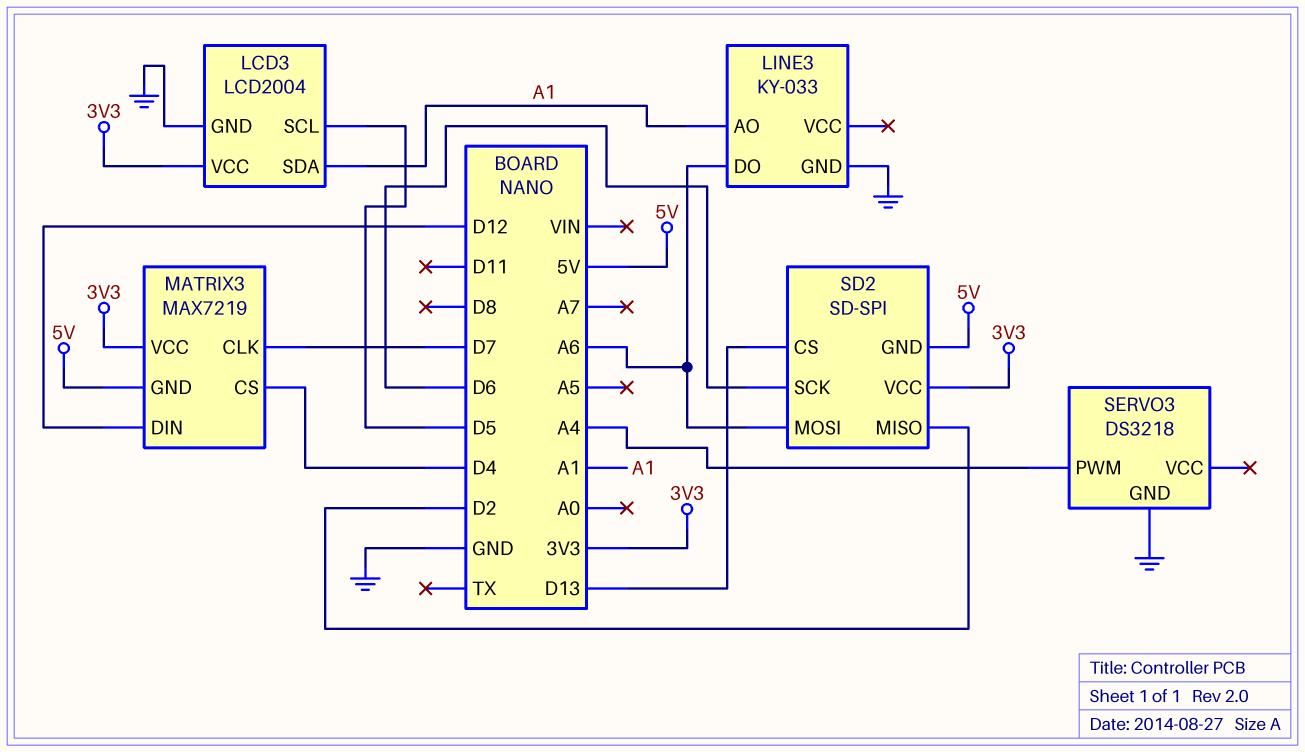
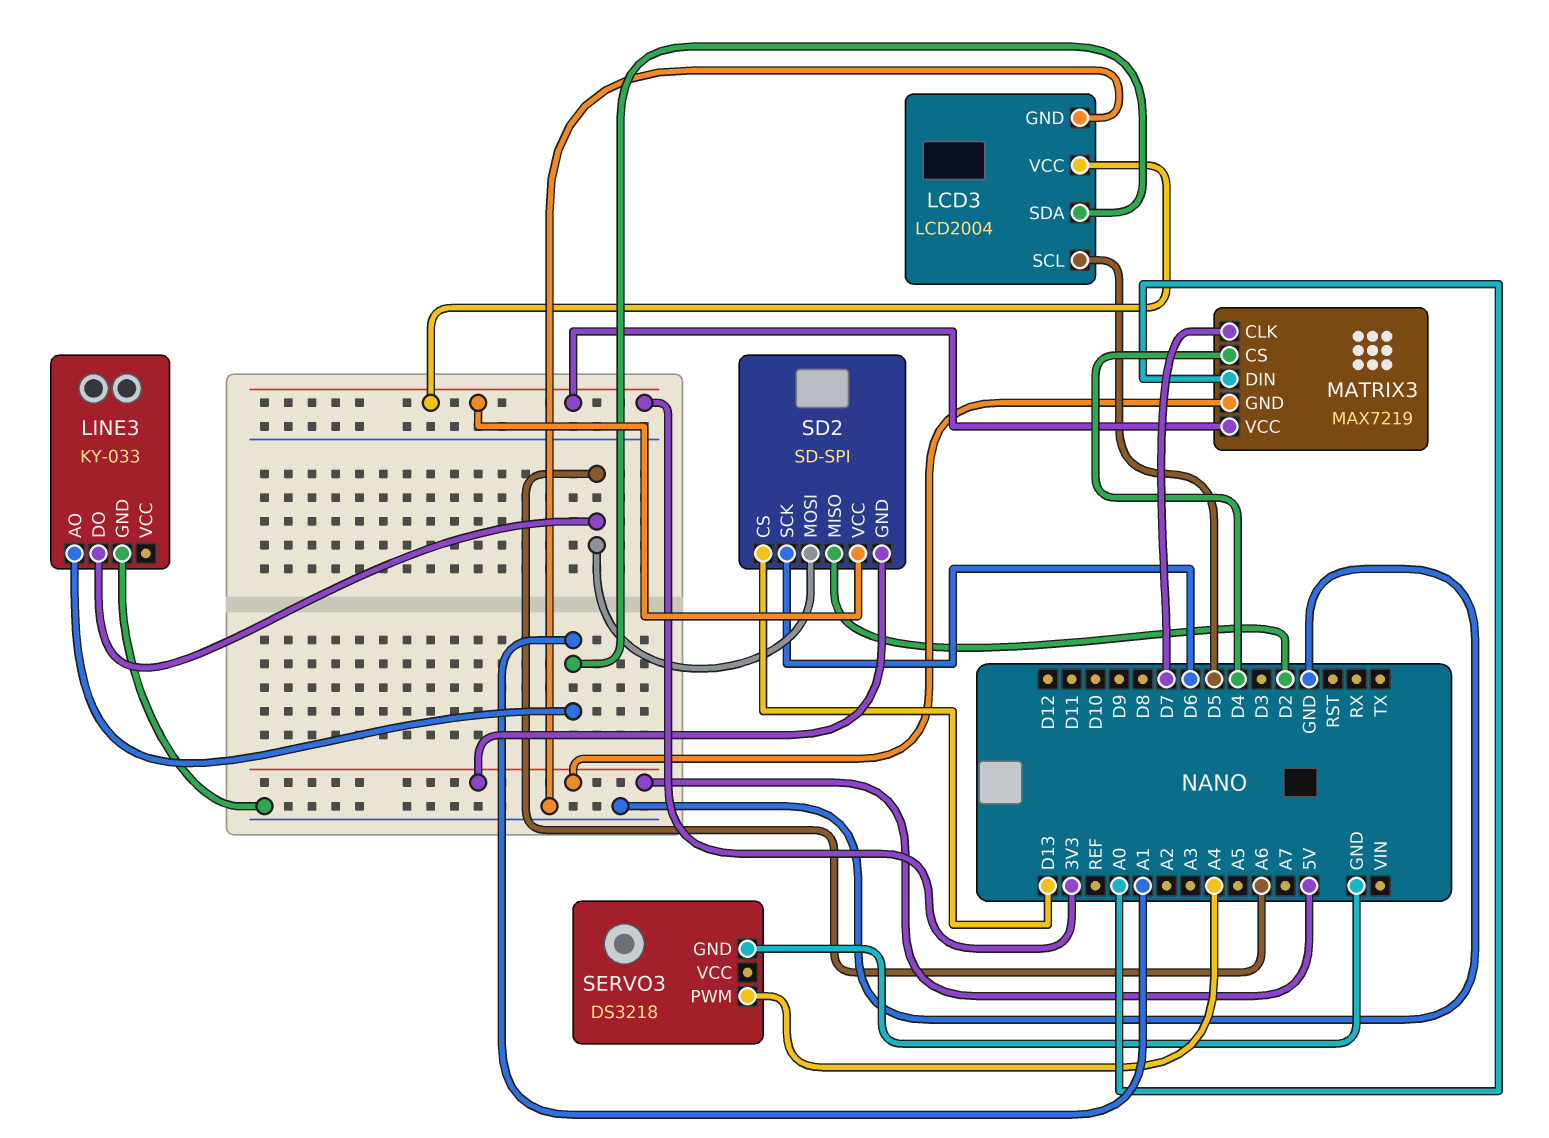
MATRIX3 pin DIN: D12 -> A0

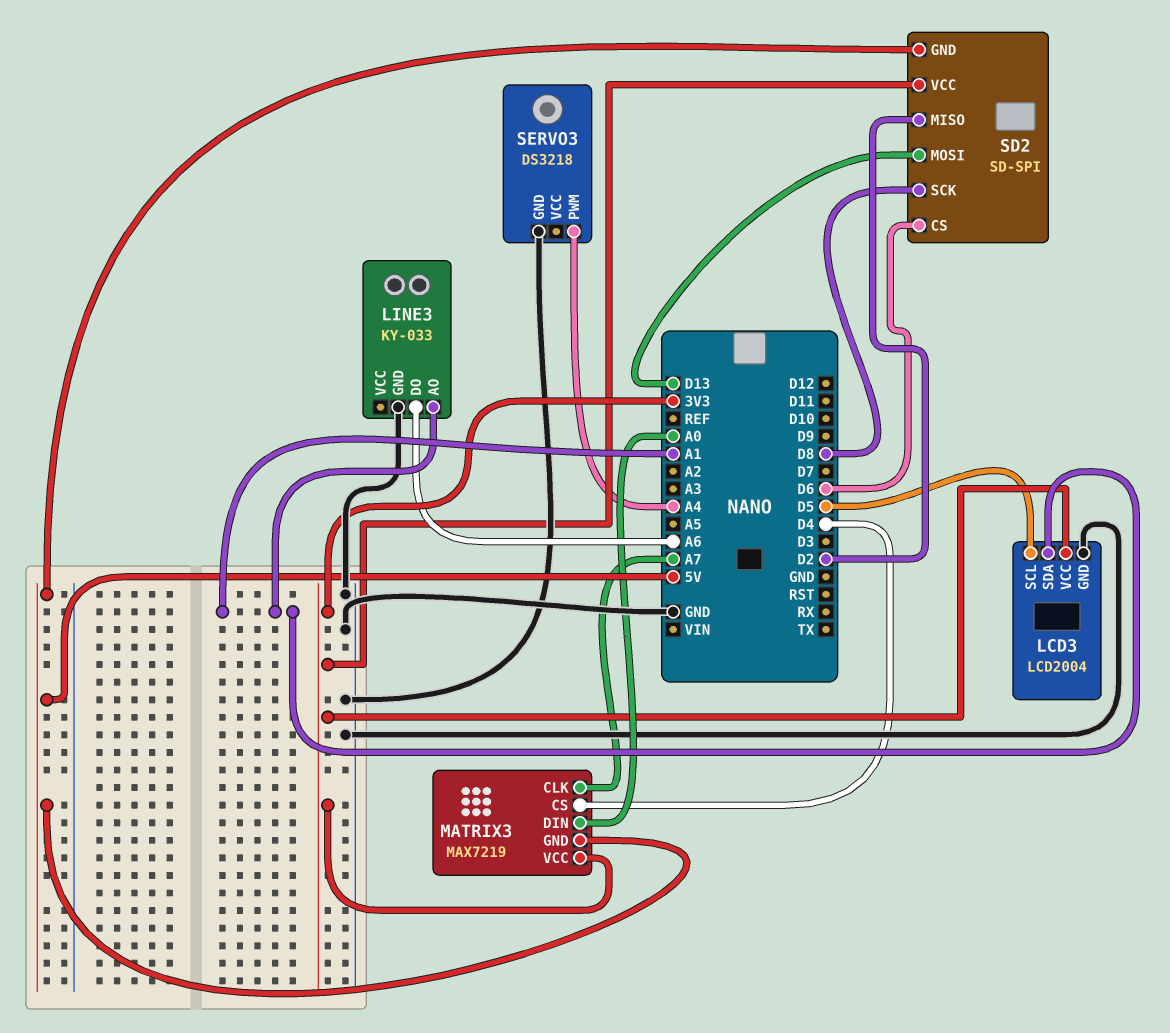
MATRIX3 pin CLK: D7 -> A7
SD2 pin CS: D13 -> D6
SD2 pin MOSI: A6 -> D13
SD2 pin SCK: D6 -> D8

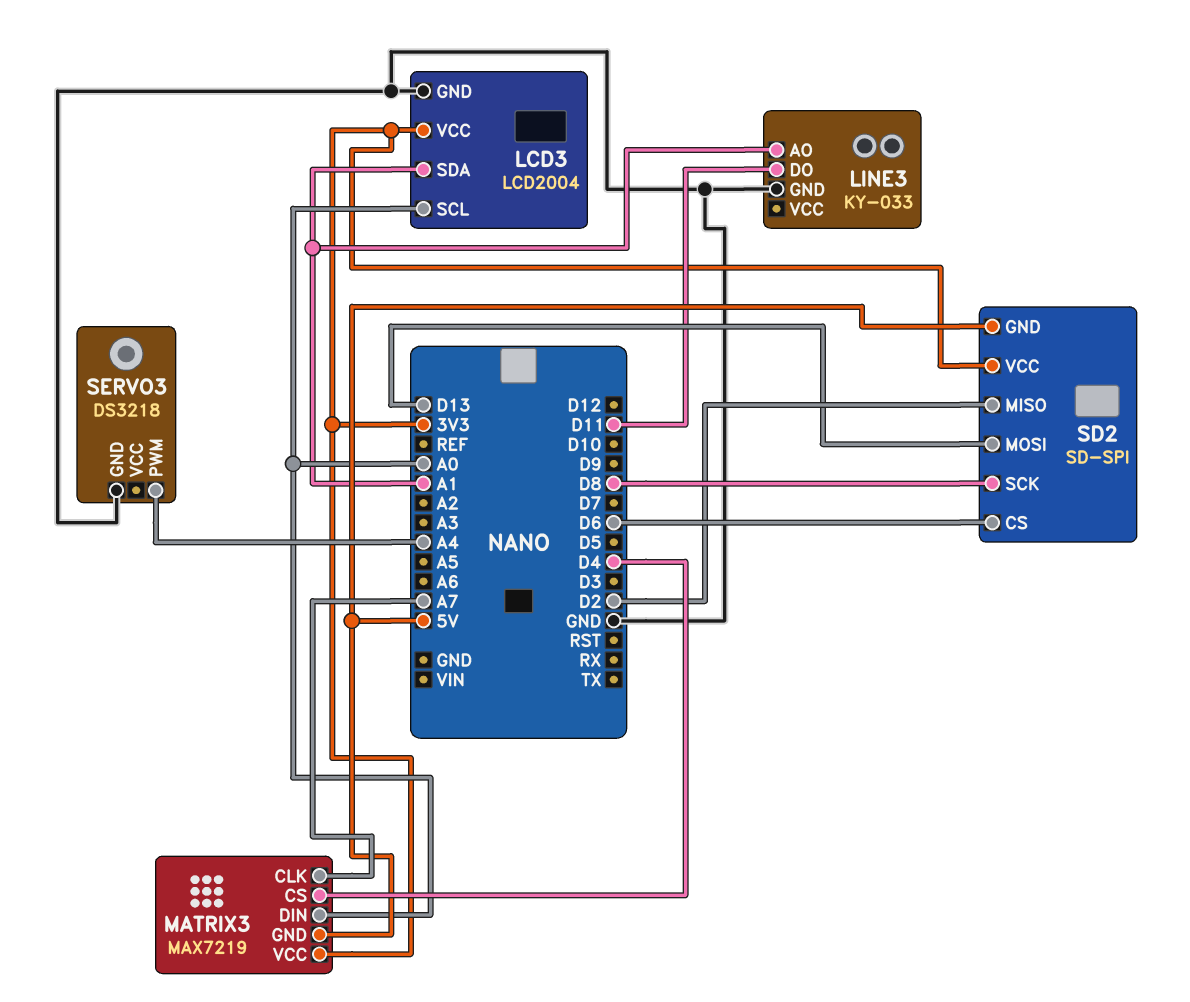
LCD3 pin SCL: D5 -> A0
LINE3 pin DO: A6 -> D11

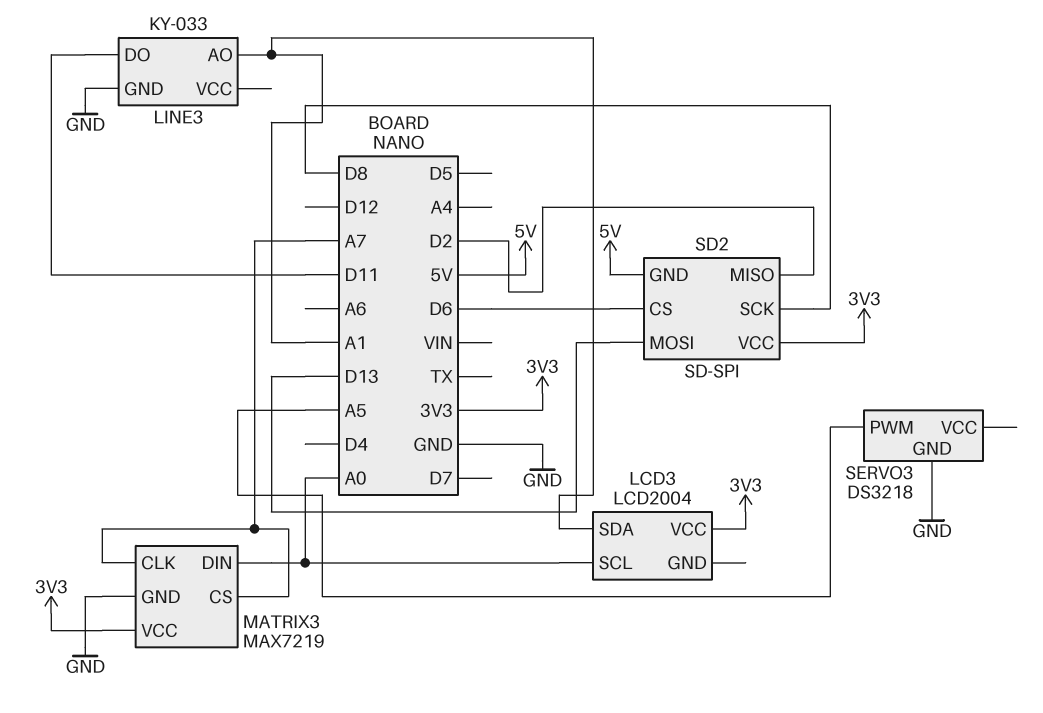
LCD3 pin GND: GND -> none
MATRIX3 pin CS: D4 -> A7
MATRIX3 pin GND: 5V -> GND
SERVO3 pin PWM: A4 -> A5

